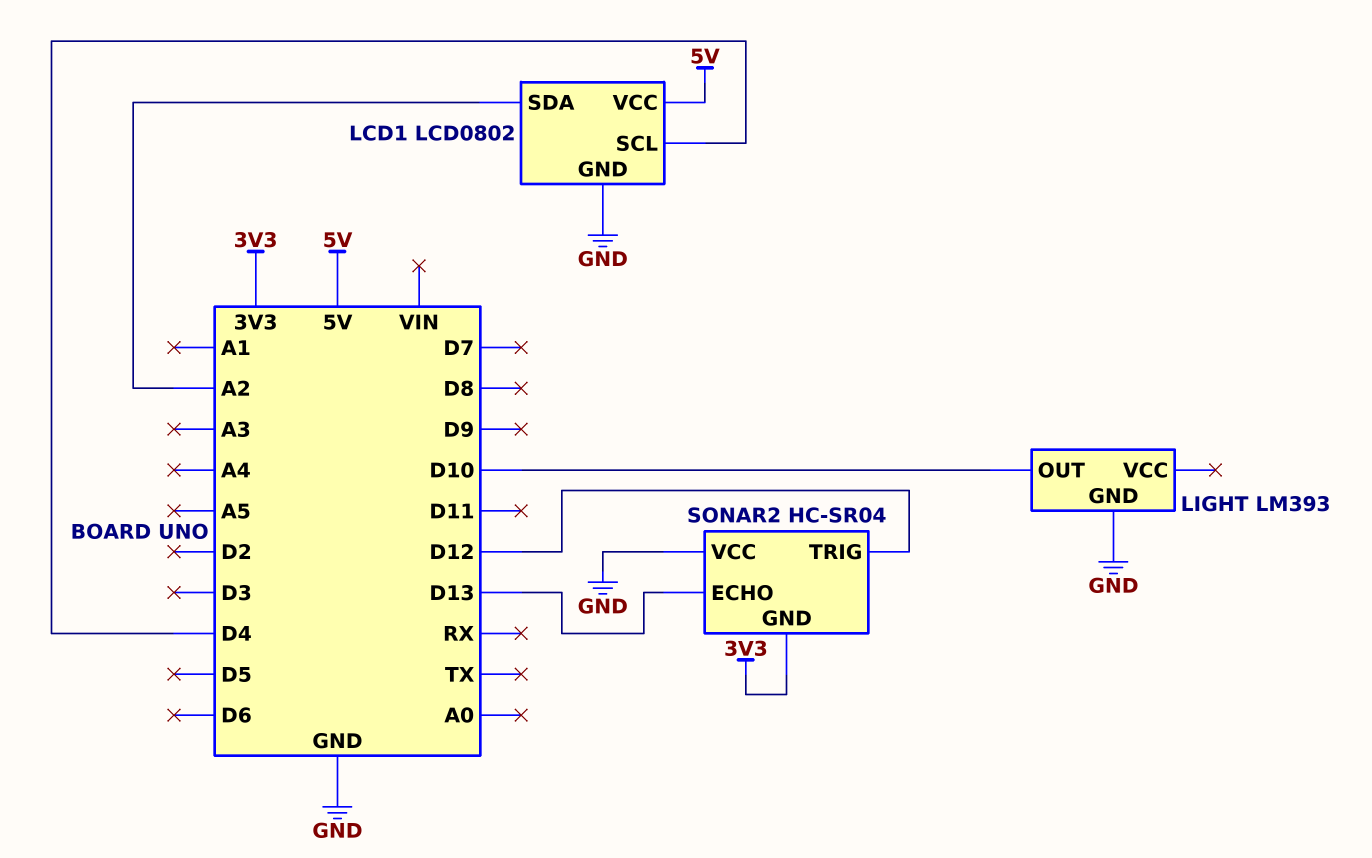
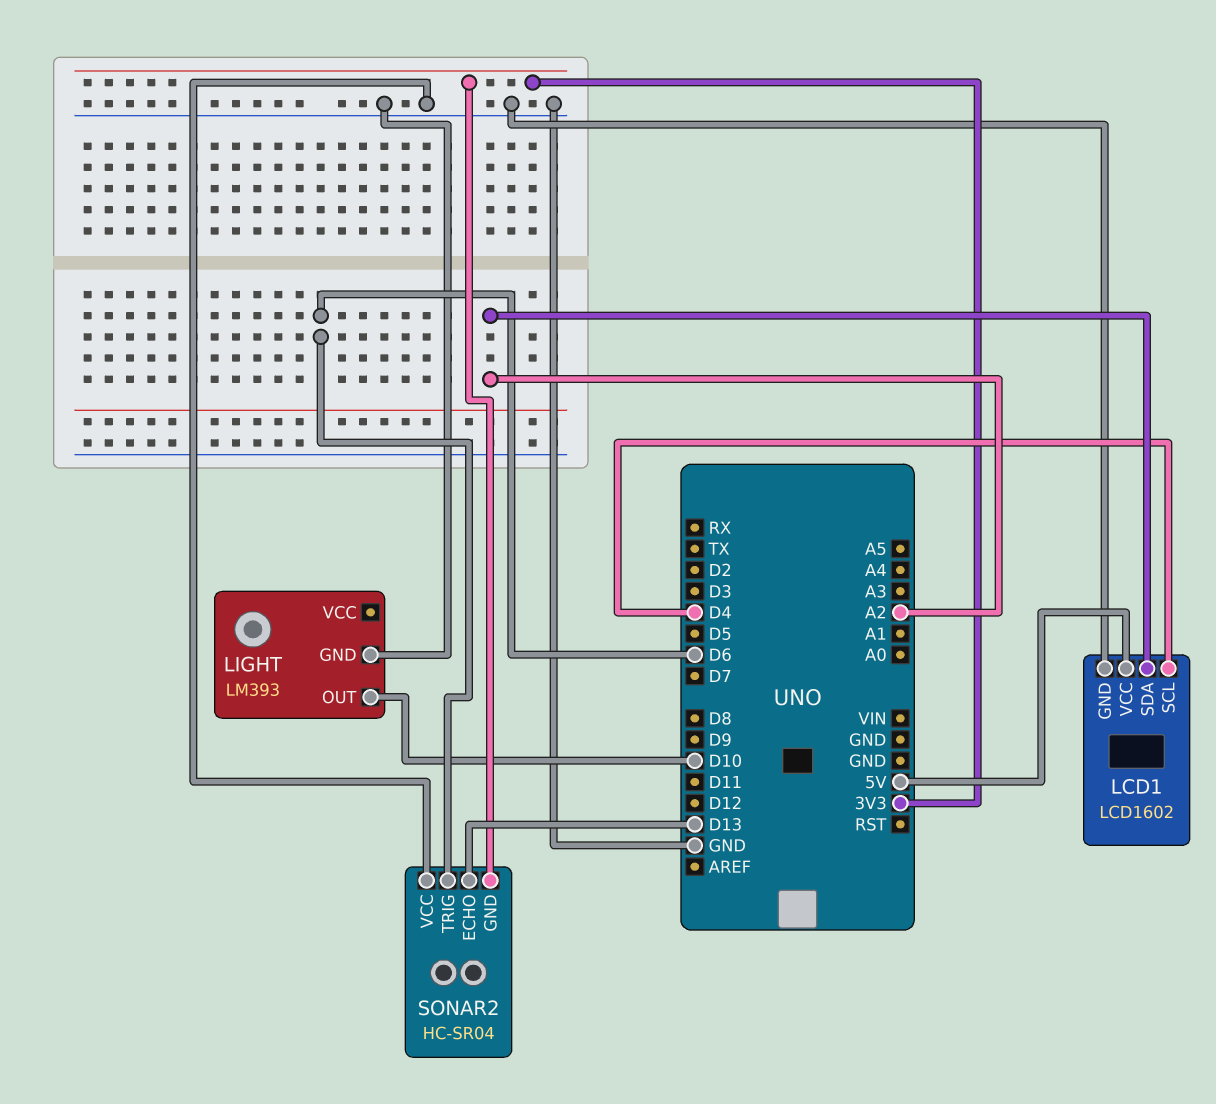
LCD1: LCD0802 -> LCD1602
SONAR2 pin TRIG: D12 -> D6

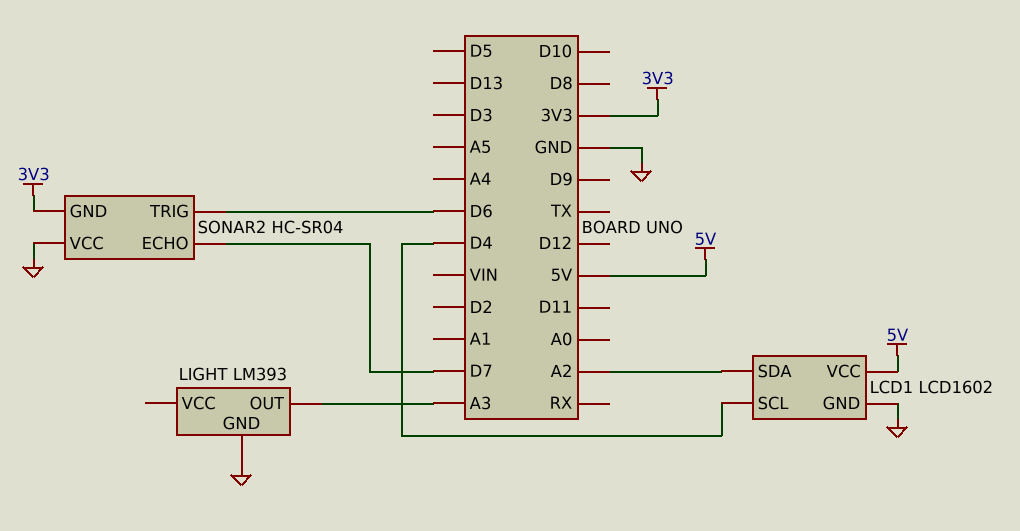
LIGHT pin OUT: D10 -> A3
SONAR2 pin ECHO: D13 -> D7

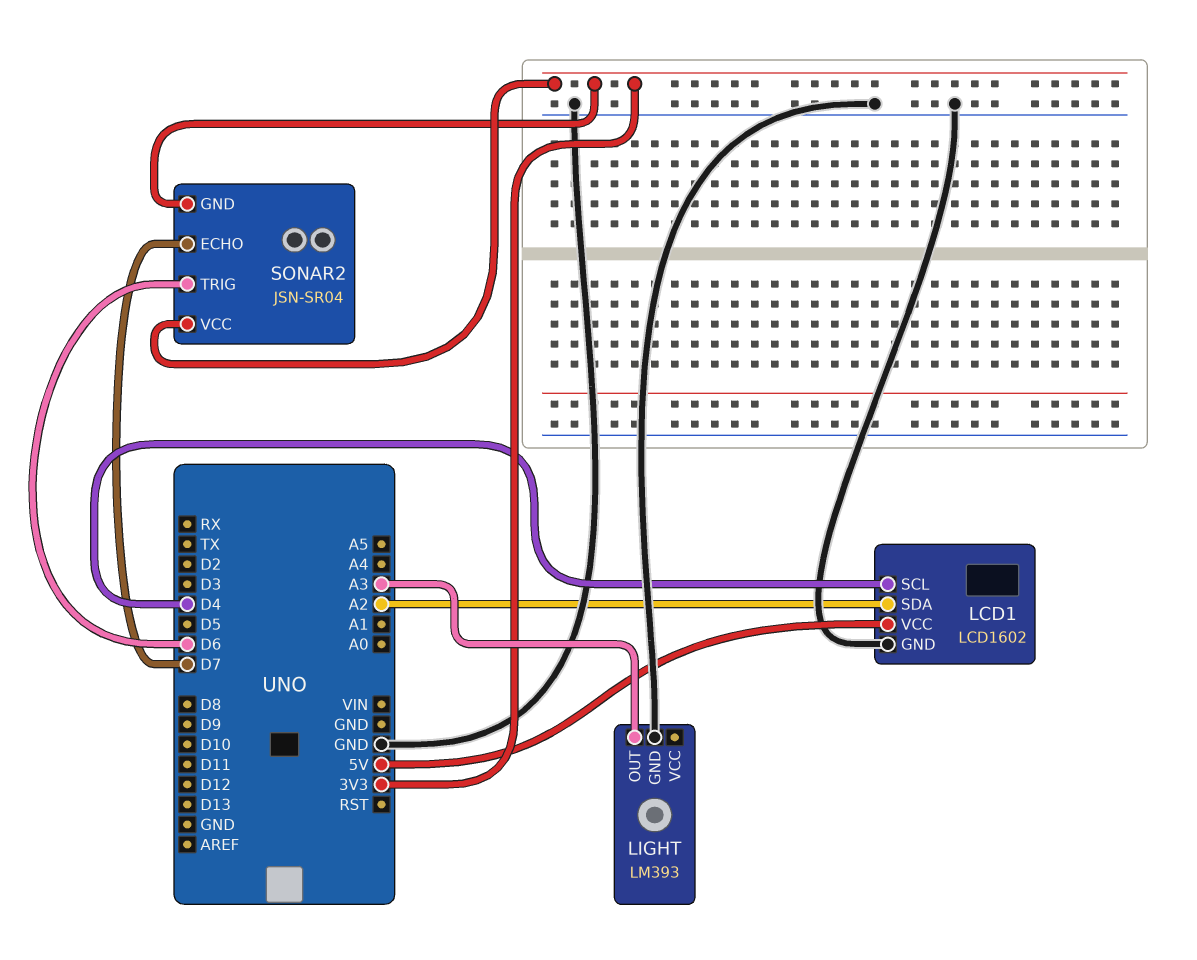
SONAR2: HC-SR04 -> JSN-SR04
SONAR2 pin VCC: GND -> 3V3

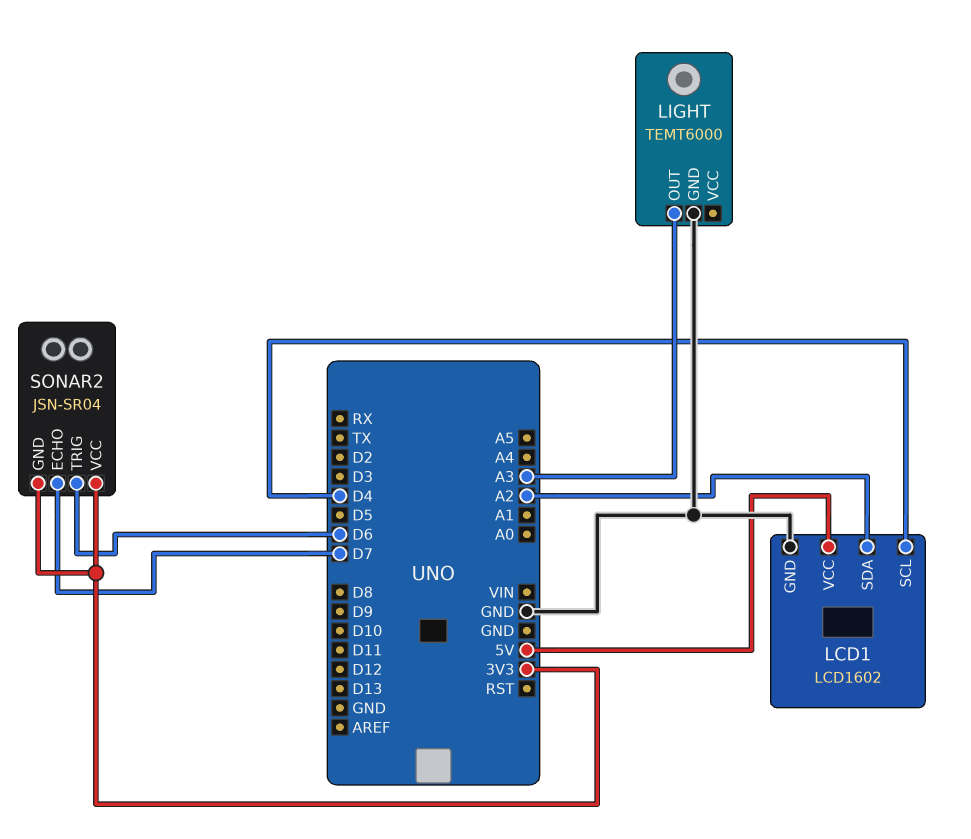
LIGHT: LM393 -> TEMT6000

